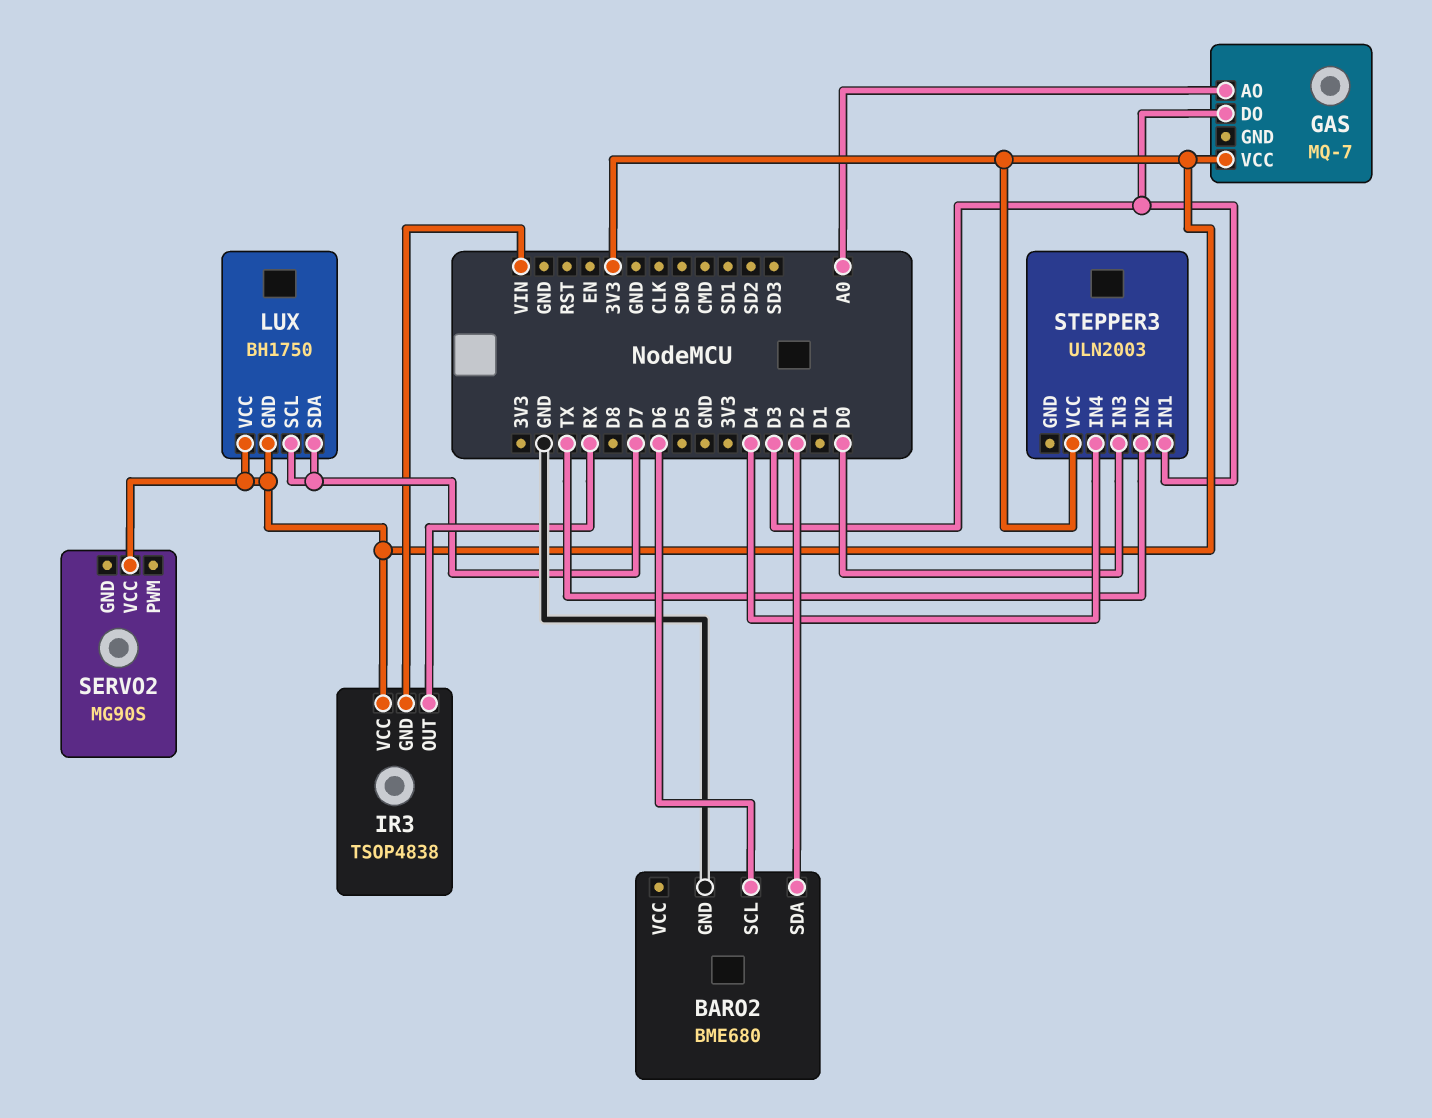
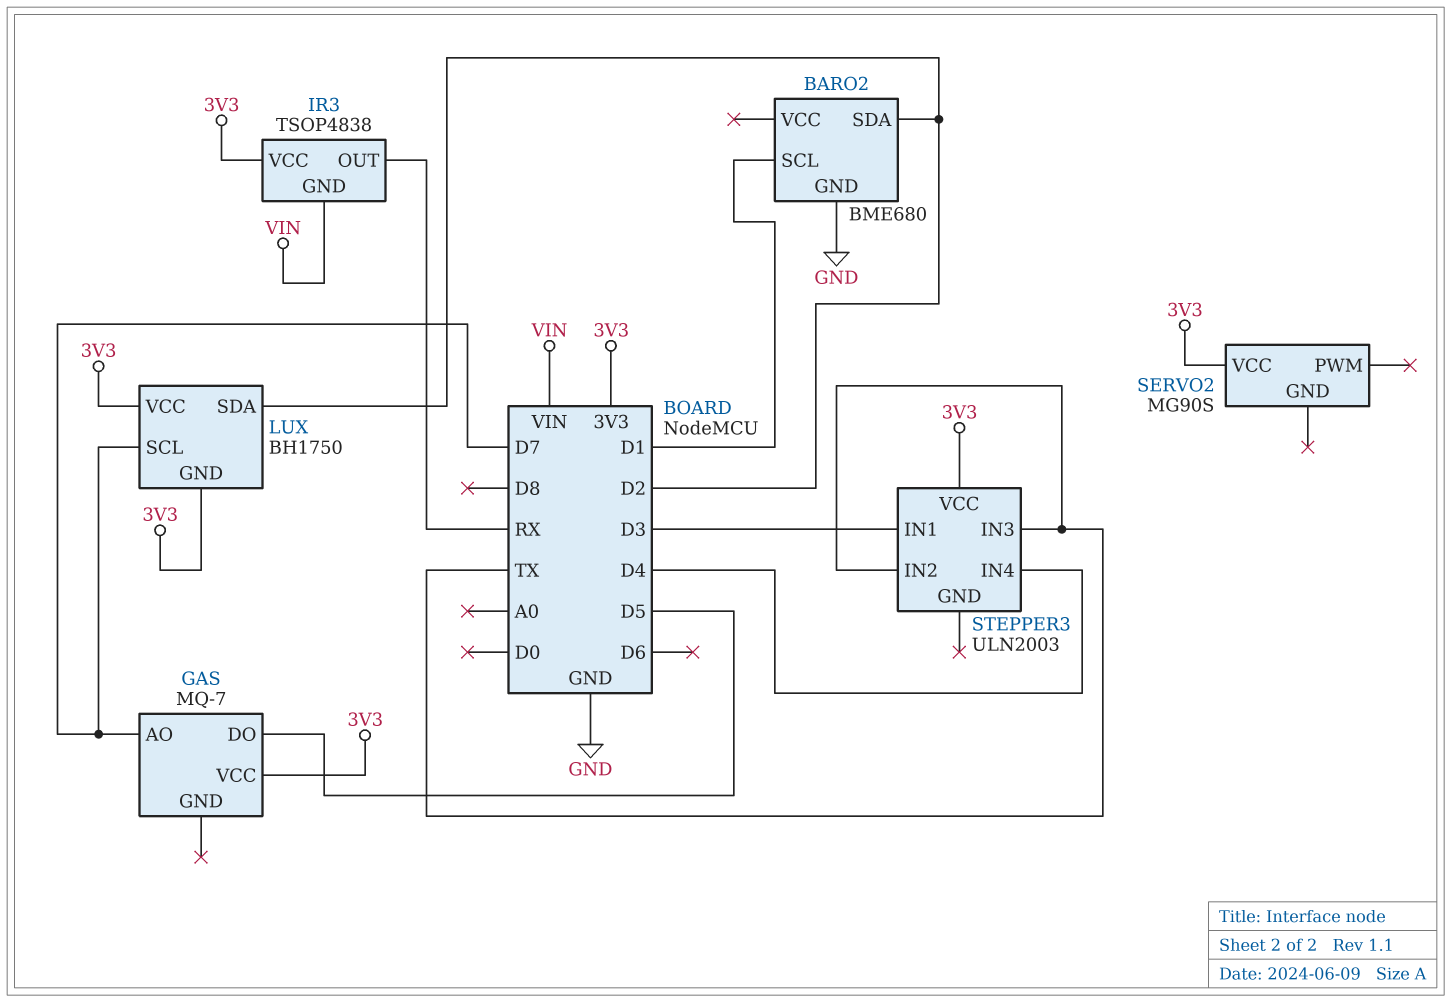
BARO2 pin SCL: D6 -> D1
GAS pin AO: A0 -> D7
GAS pin DO: D3 -> D5
LUX pin SDA: D7 -> D2
STEPPER3 pin IN3: D0 -> TX

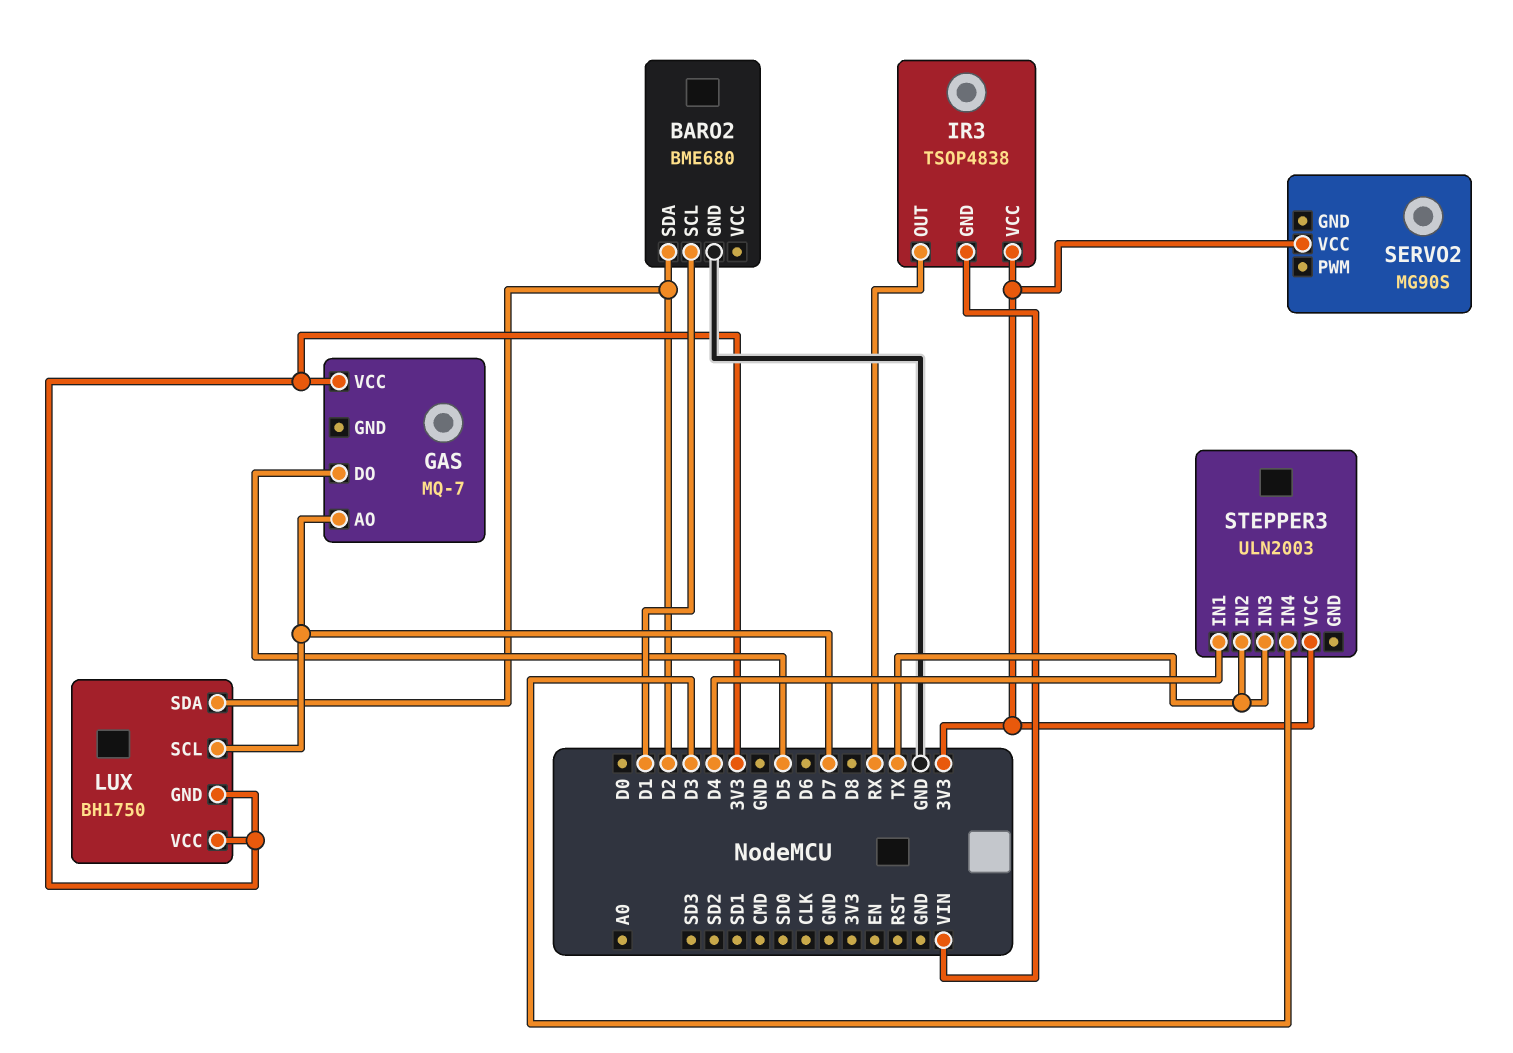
STEPPER3 pin IN1: D3 -> D4
STEPPER3 pin IN4: D4 -> D3

